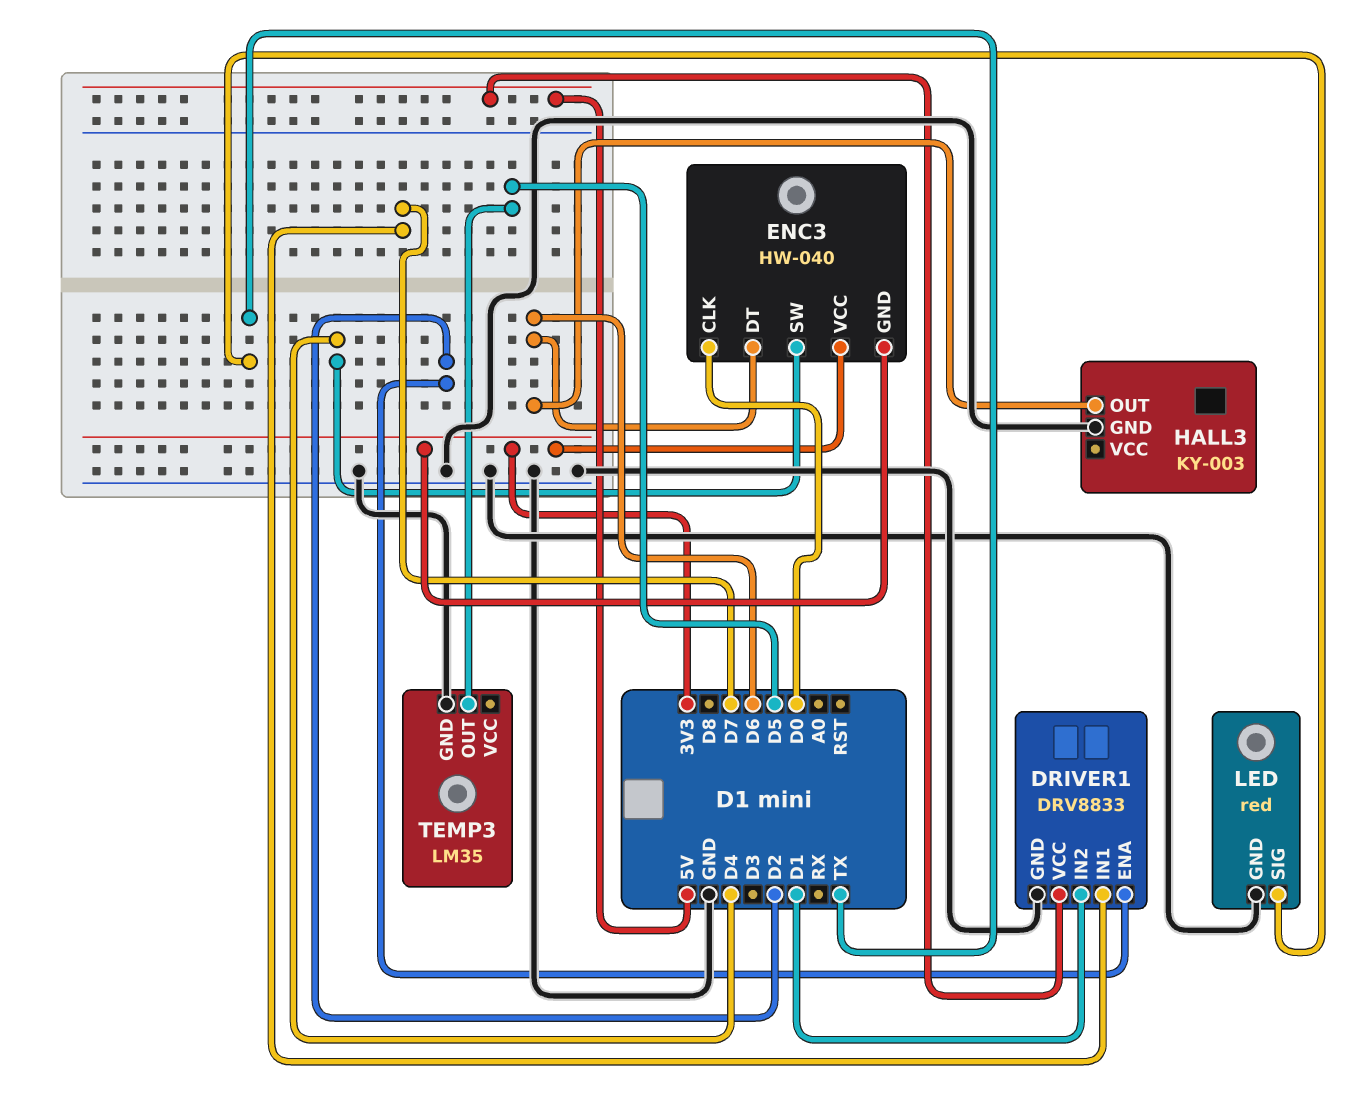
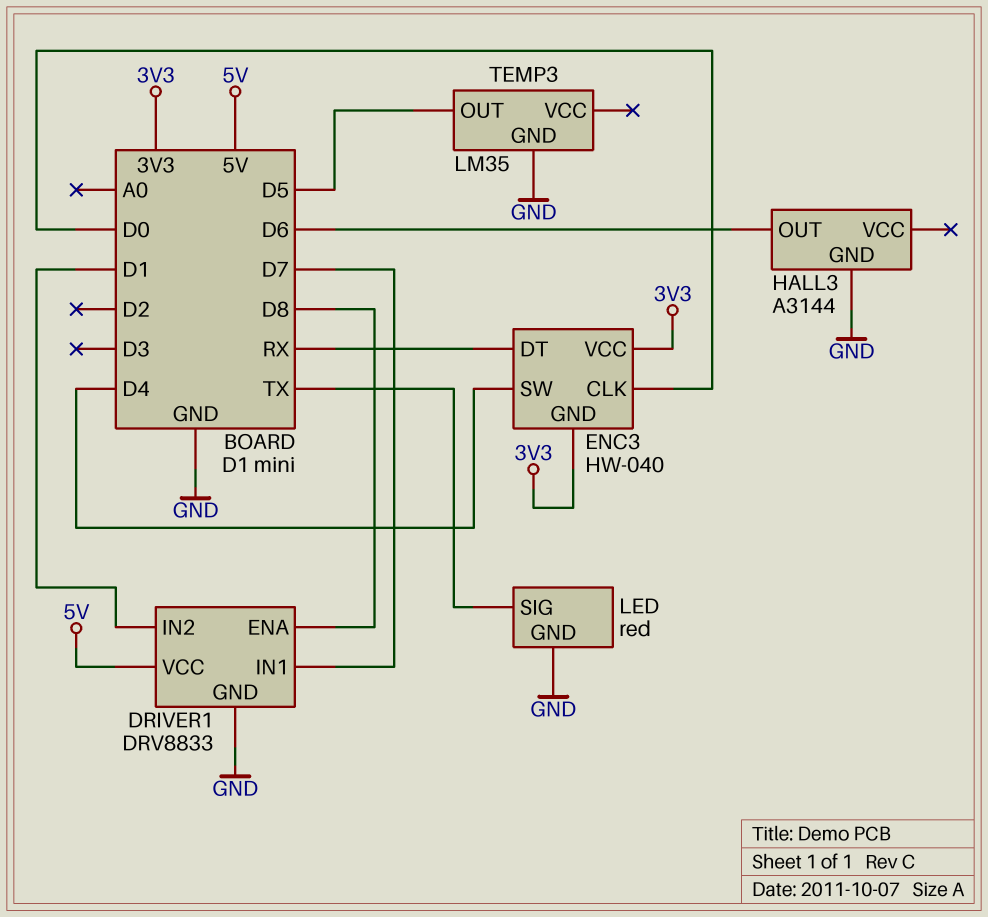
DRIVER1 pin ENA: D2 -> D8
ENC3 pin DT: D6 -> RX
HALL3: KY-003 -> A3144

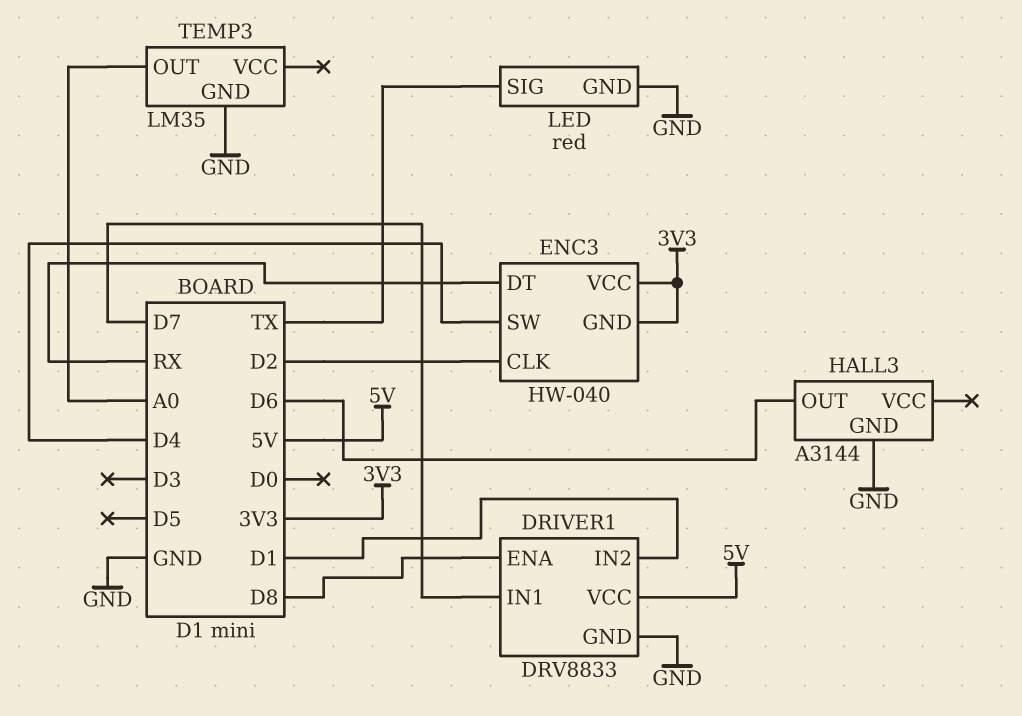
ENC3 pin CLK: D0 -> D2
TEMP3 pin OUT: D5 -> A0

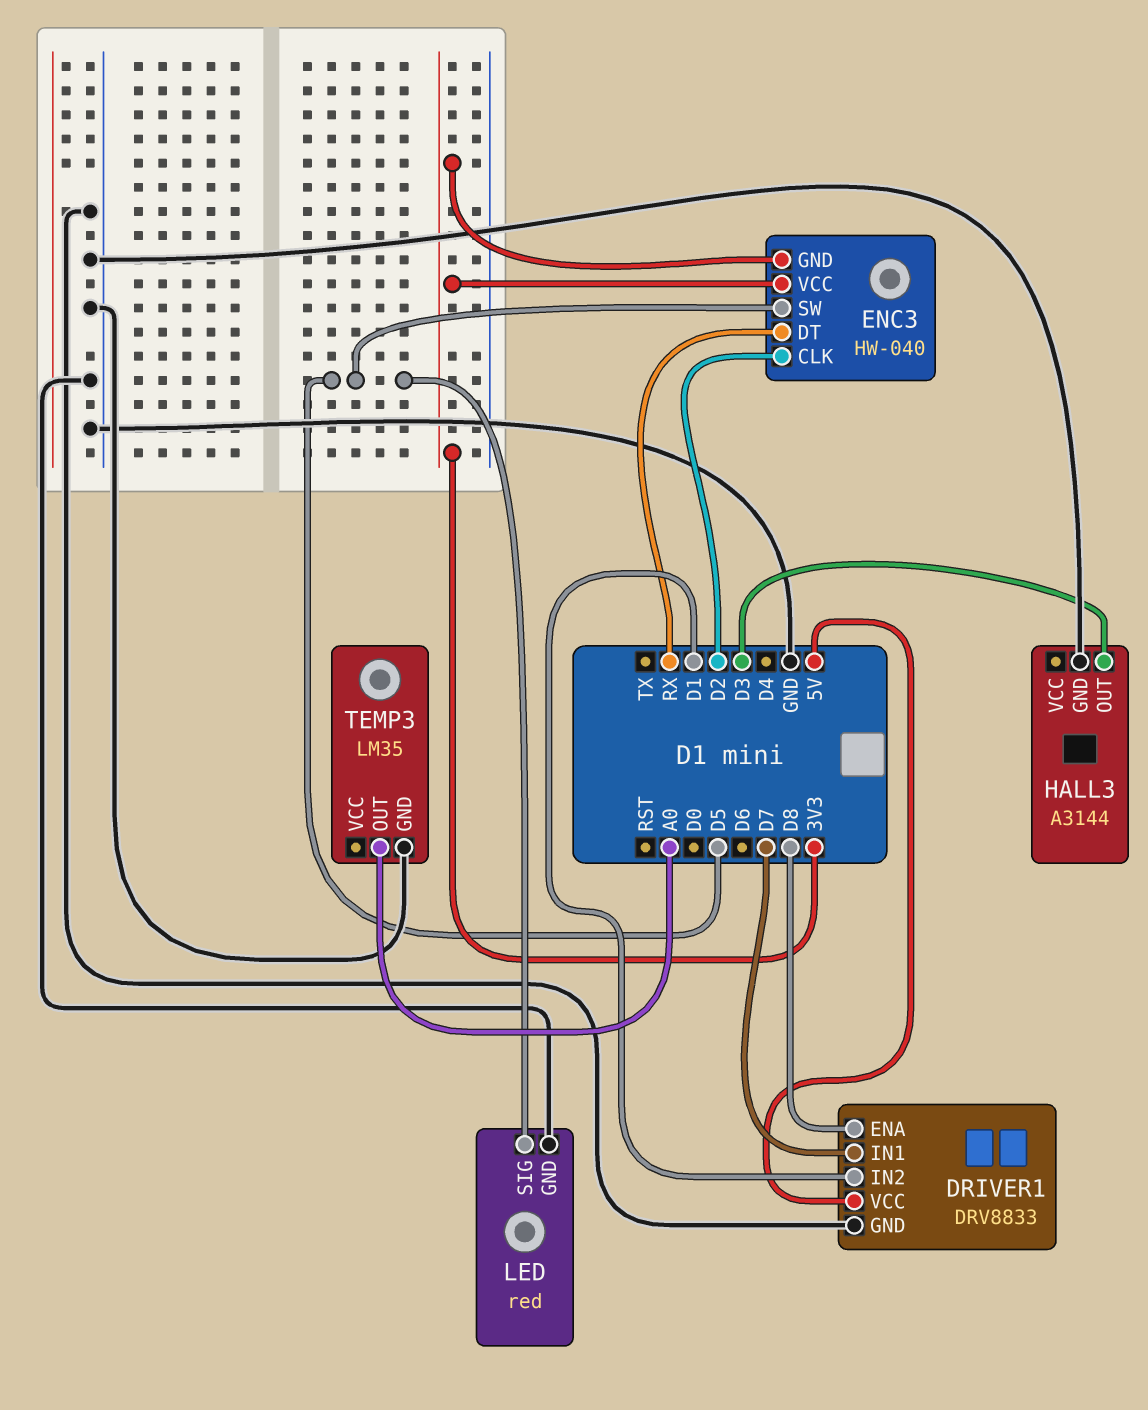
ENC3 pin SW: D4 -> D5
HALL3 pin OUT: D6 -> D3
LED pin SIG: TX -> D5

